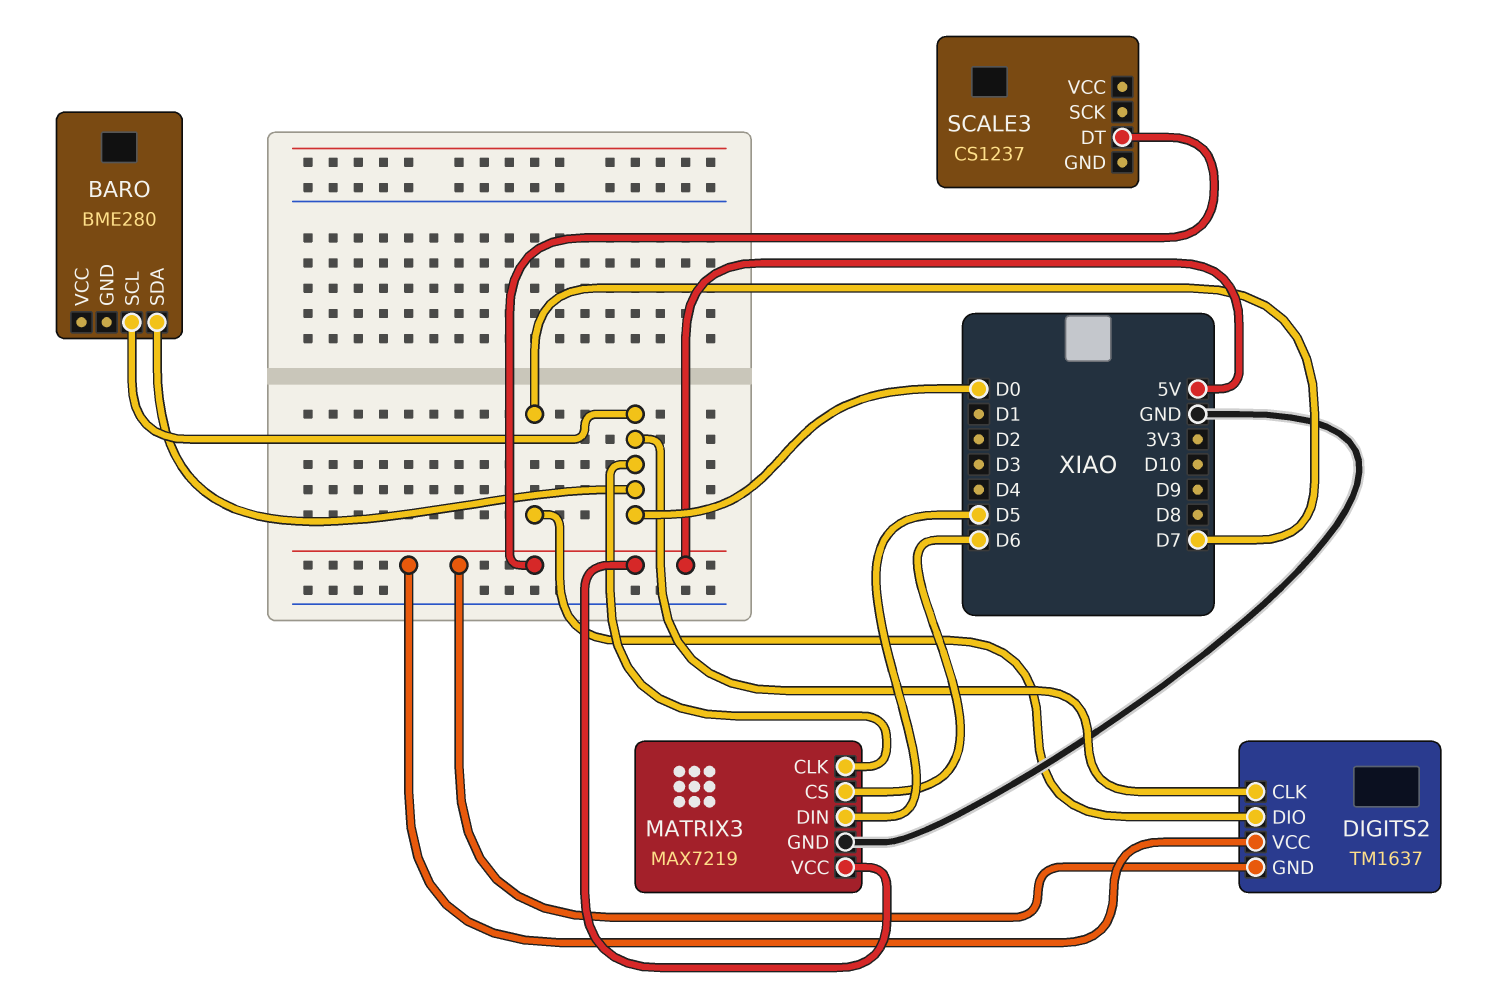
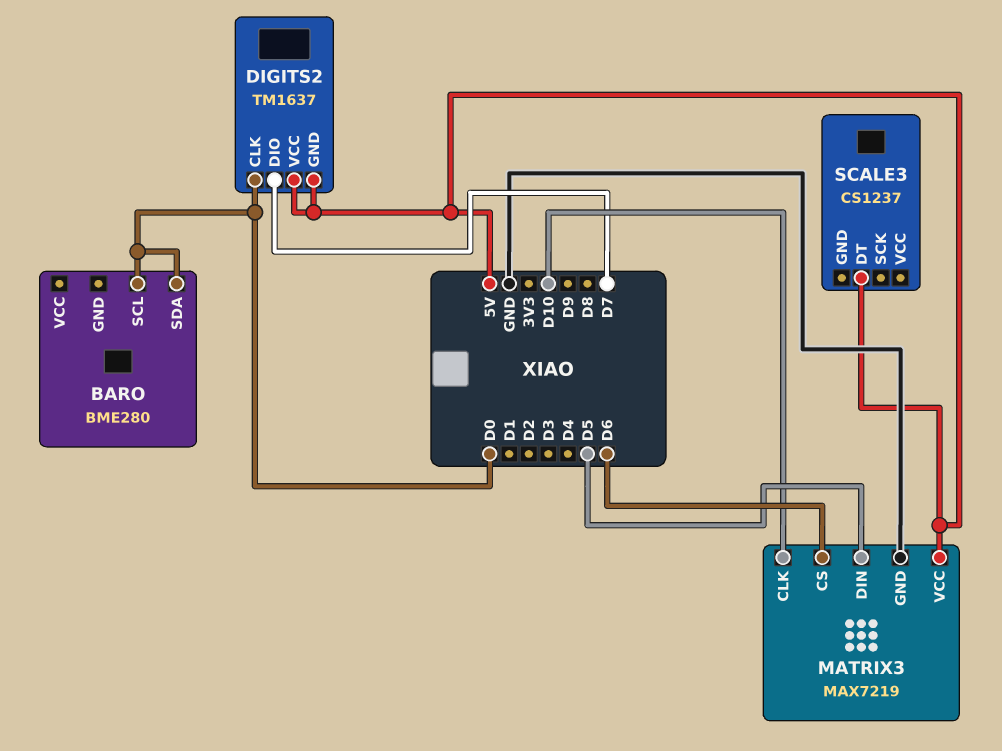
MATRIX3 pin CLK: D0 -> D10

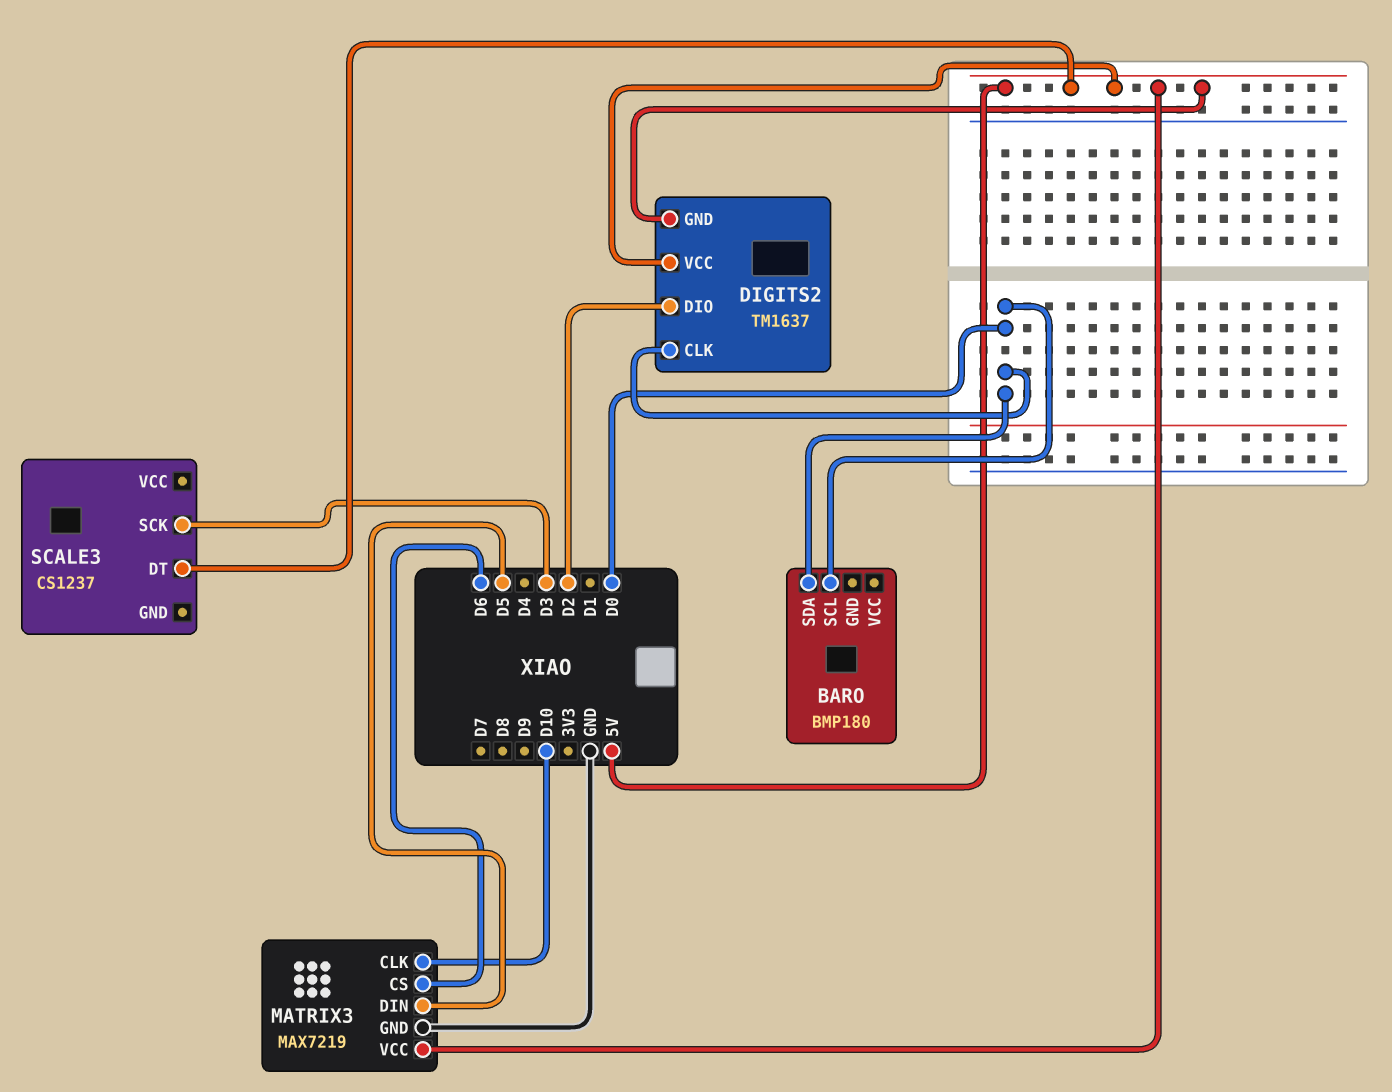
BARO: BME280 -> BMP180
DIGITS2 pin DIO: D7 -> D2
SCALE3 pin SCK: none -> D3

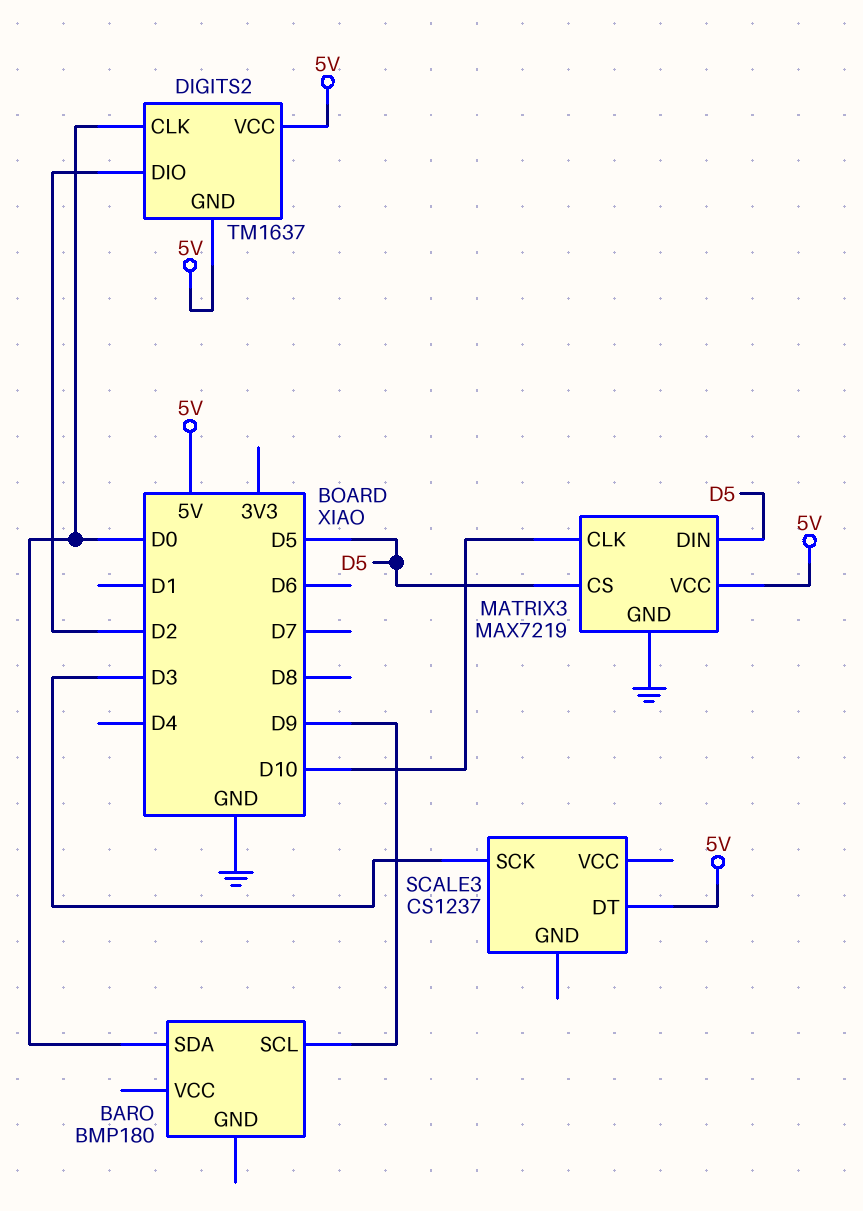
BARO pin SCL: D0 -> D9
MATRIX3 pin CS: D6 -> D5

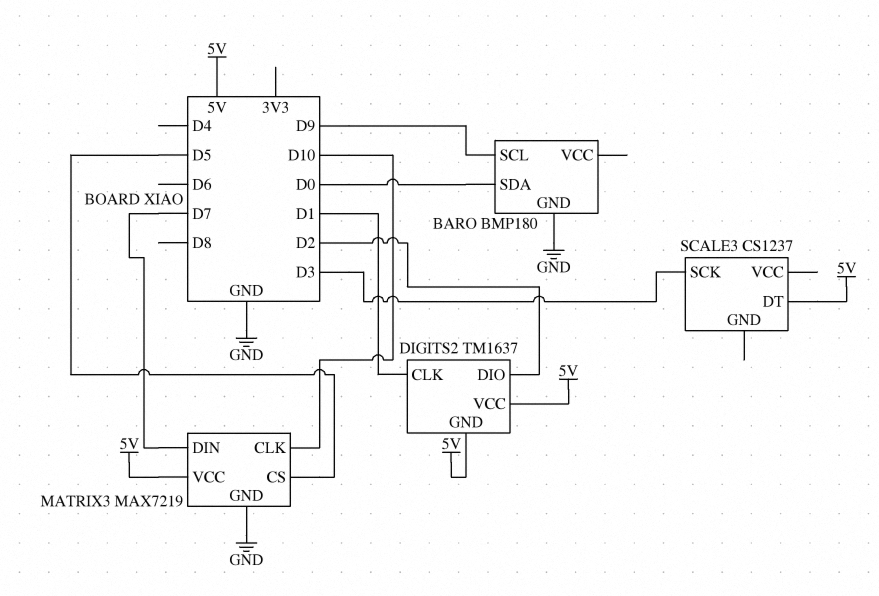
BARO pin GND: none -> GND
DIGITS2 pin CLK: D0 -> D1
MATRIX3 pin DIN: D5 -> D7

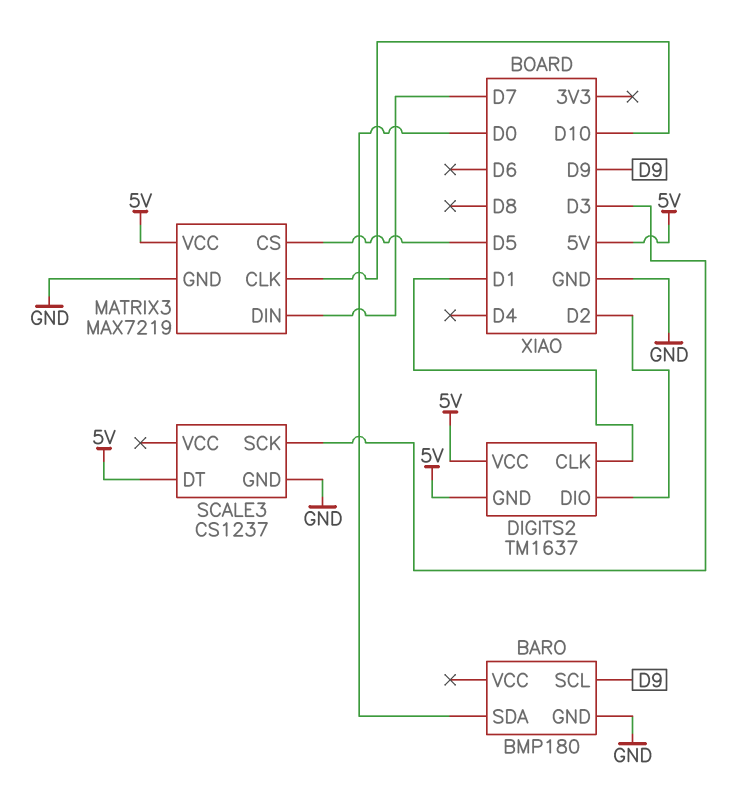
SCALE3 pin GND: none -> GND

